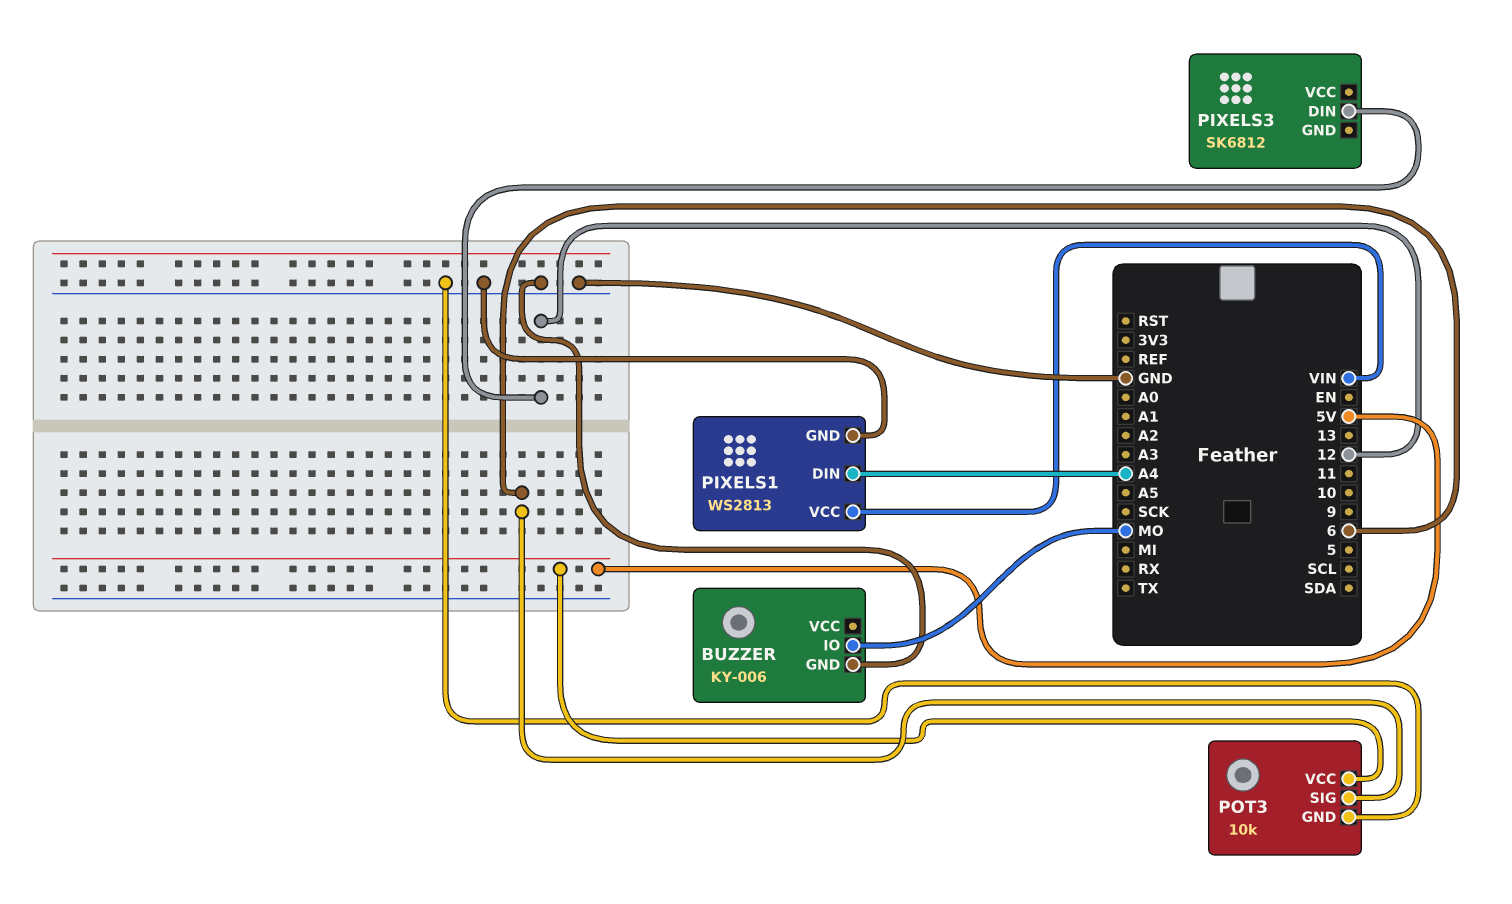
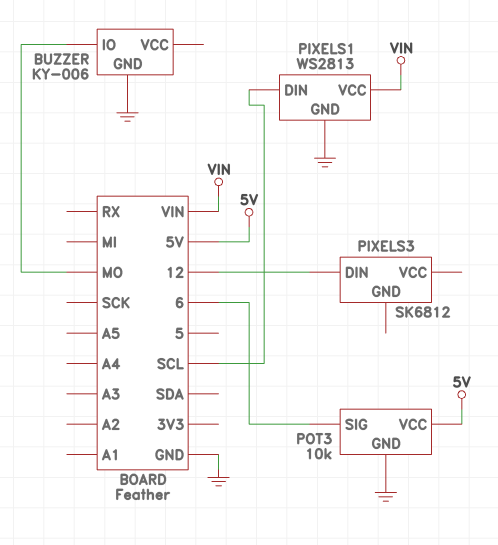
PIXELS1 pin DIN: A4 -> SCL

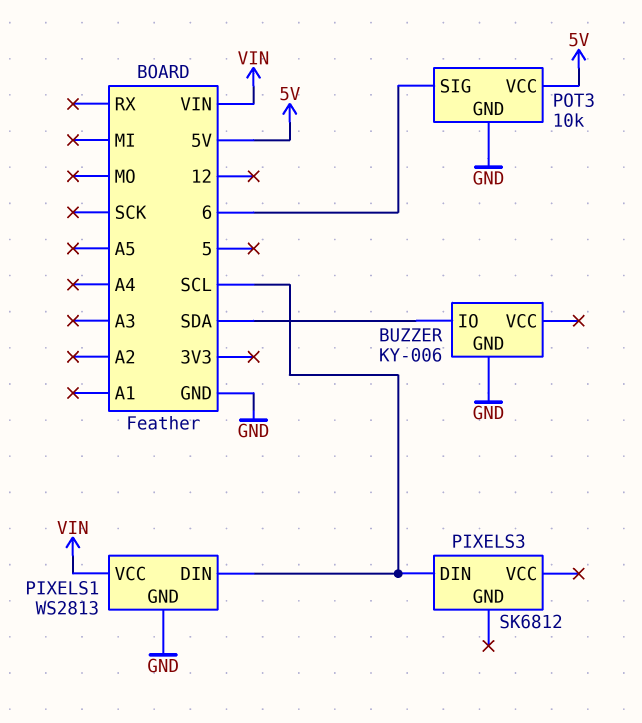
BUZZER pin IO: MO -> SDA
PIXELS3 pin DIN: 12 -> SCL

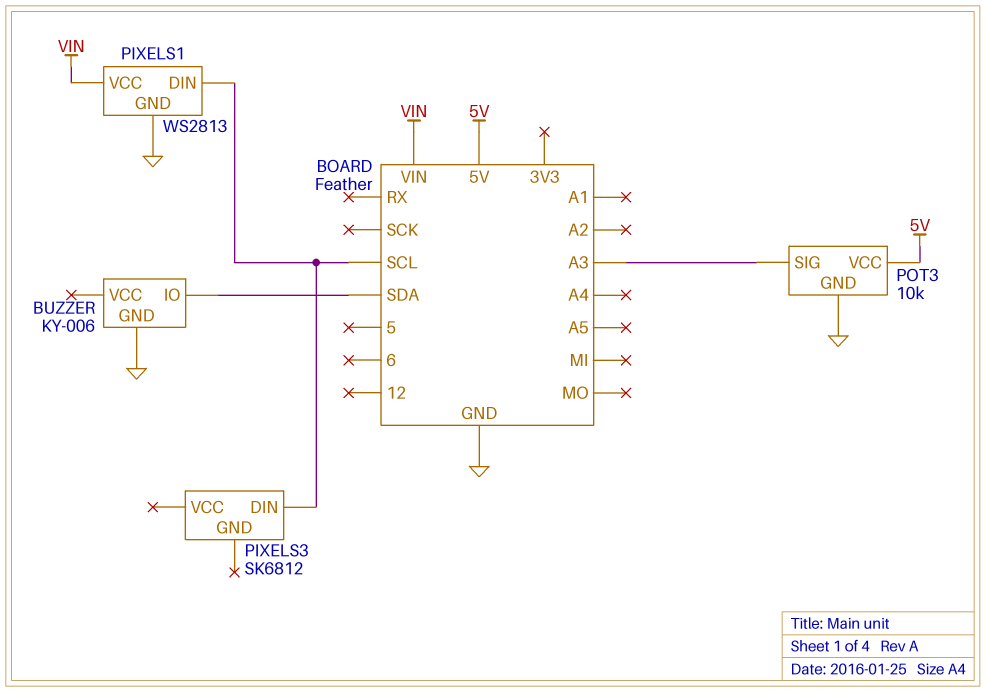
POT3 pin SIG: 6 -> A3

